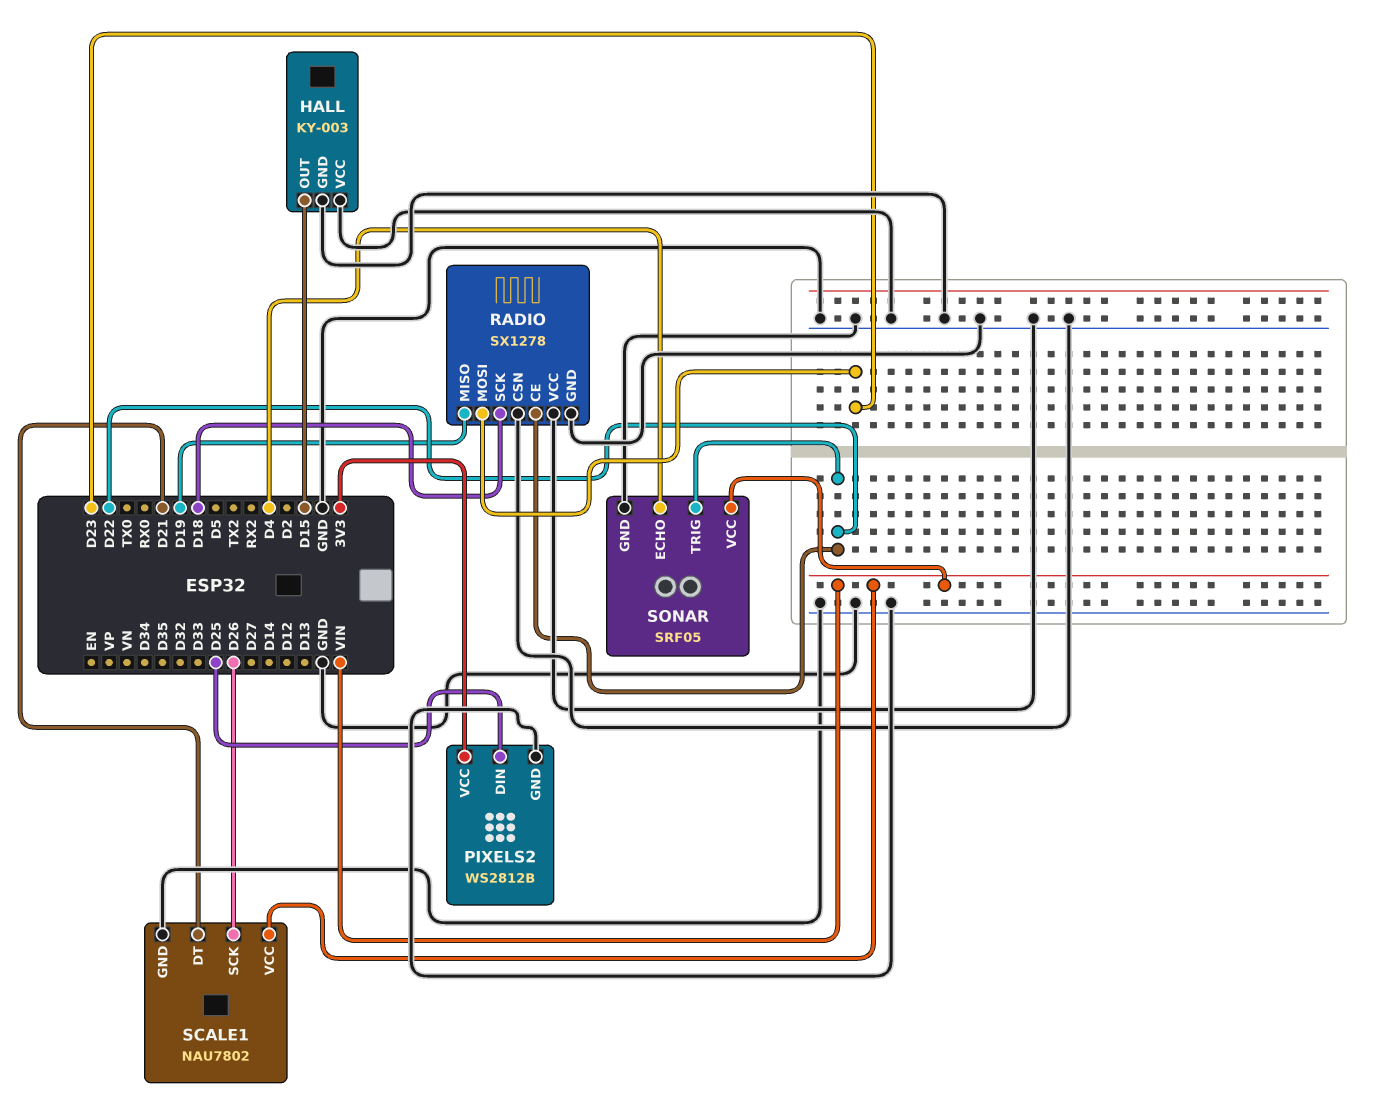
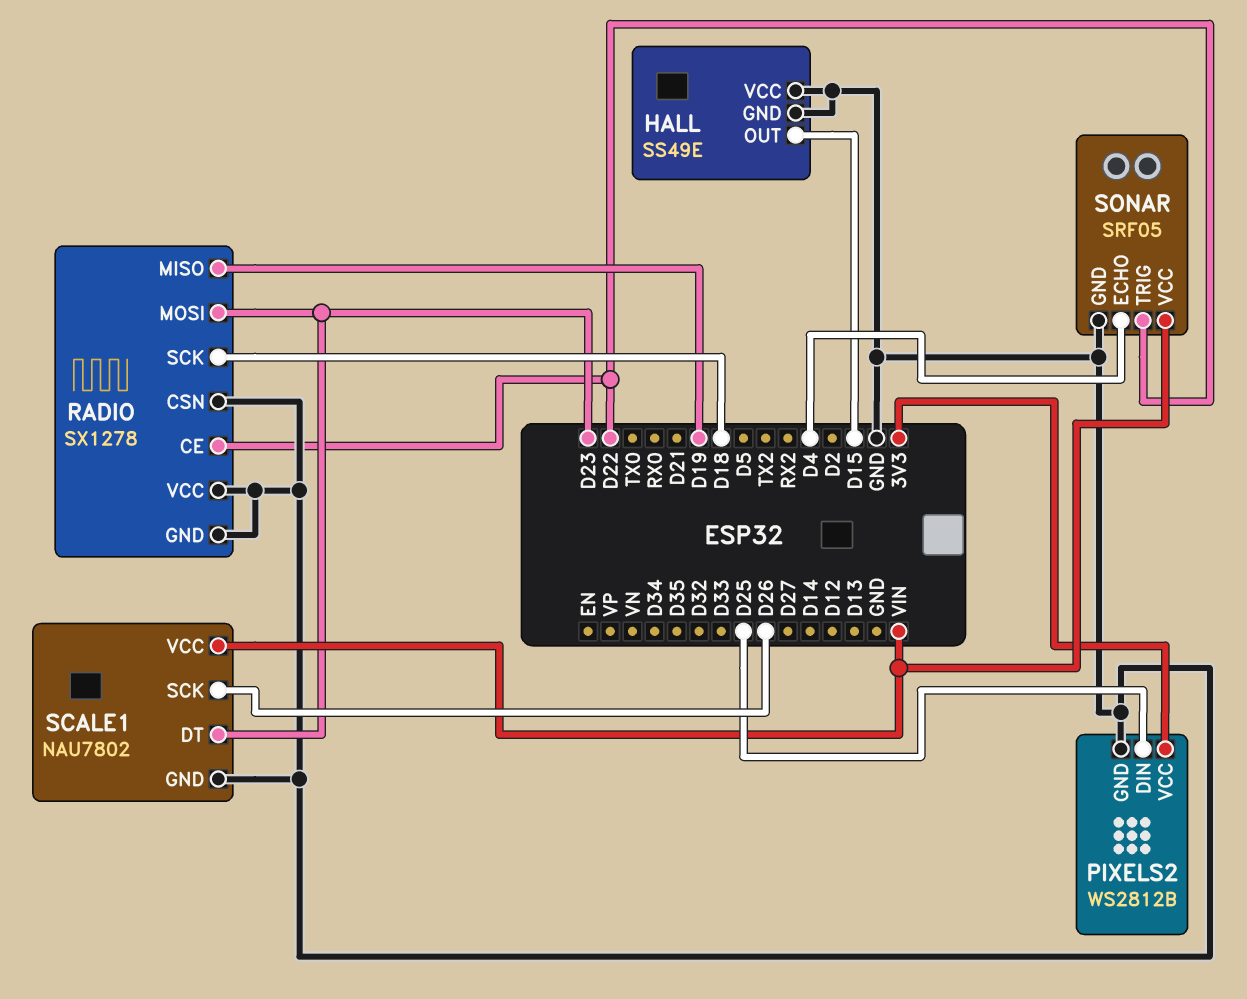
HALL: KY-003 -> SS49E
SCALE1 pin DT: D21 -> D23

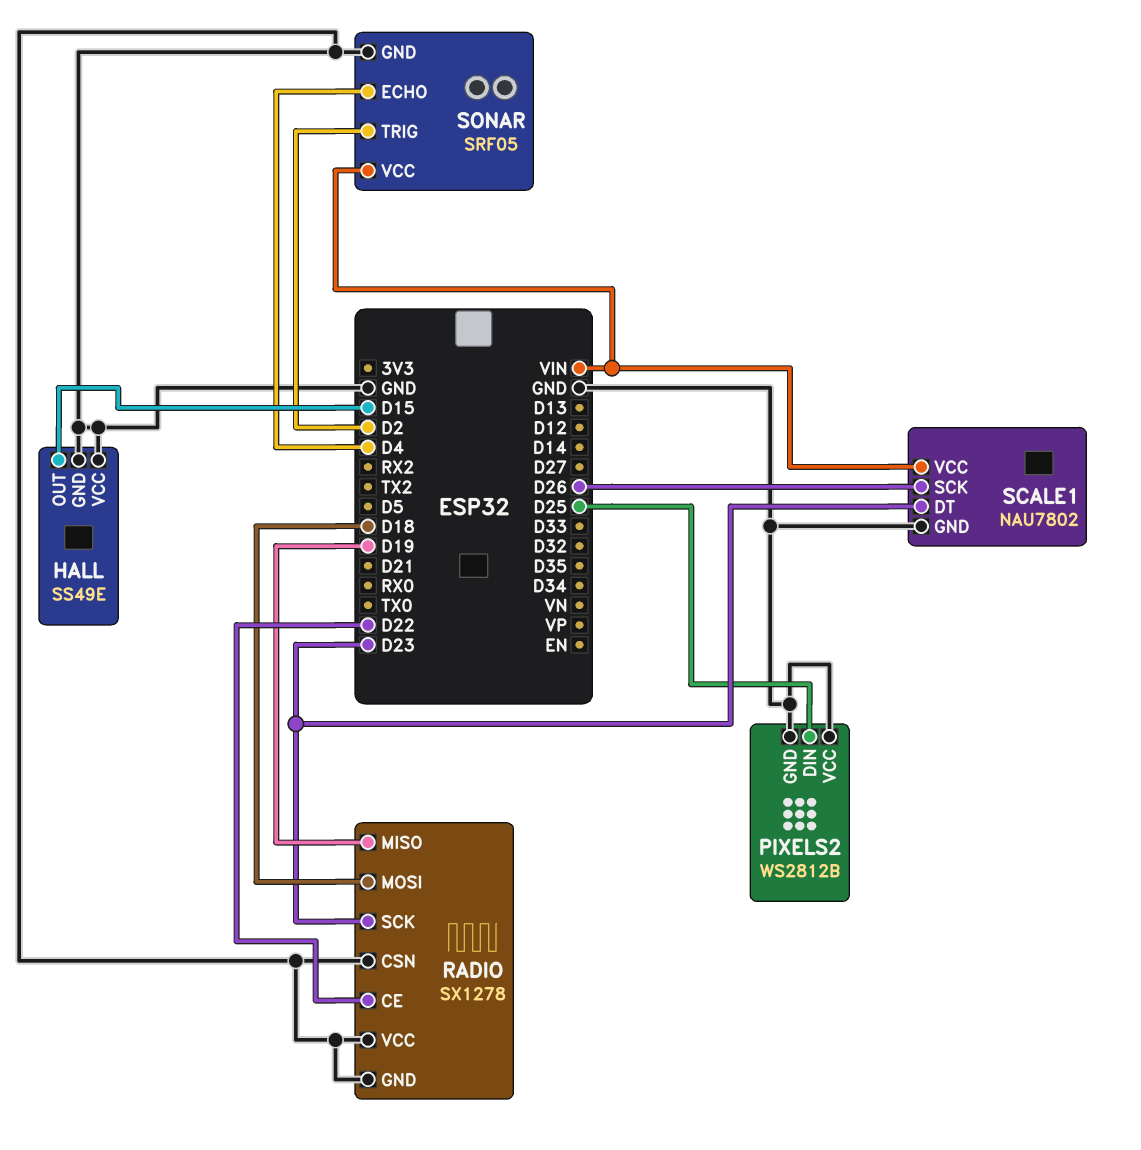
PIXELS2 pin VCC: 3V3 -> GND
RADIO pin MOSI: D23 -> D18
RADIO pin SCK: D18 -> D23
SONAR pin TRIG: D22 -> D2

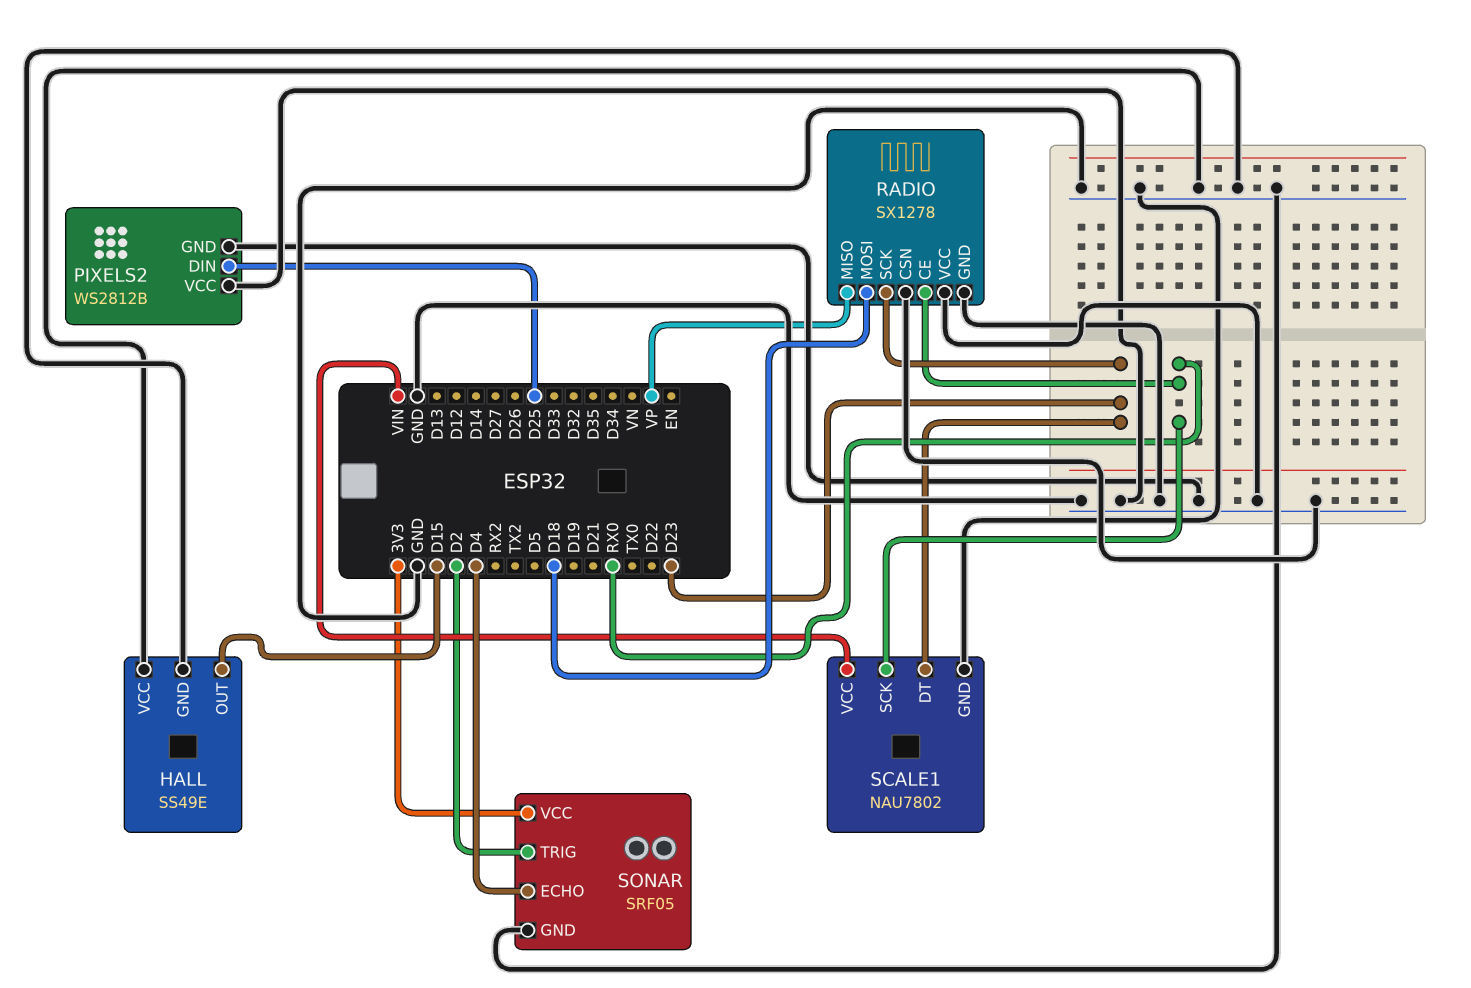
RADIO pin CE: D22 -> RX0
RADIO pin MISO: D19 -> VP
SCALE1 pin SCK: D26 -> RX0
SONAR pin VCC: VIN -> 3V3

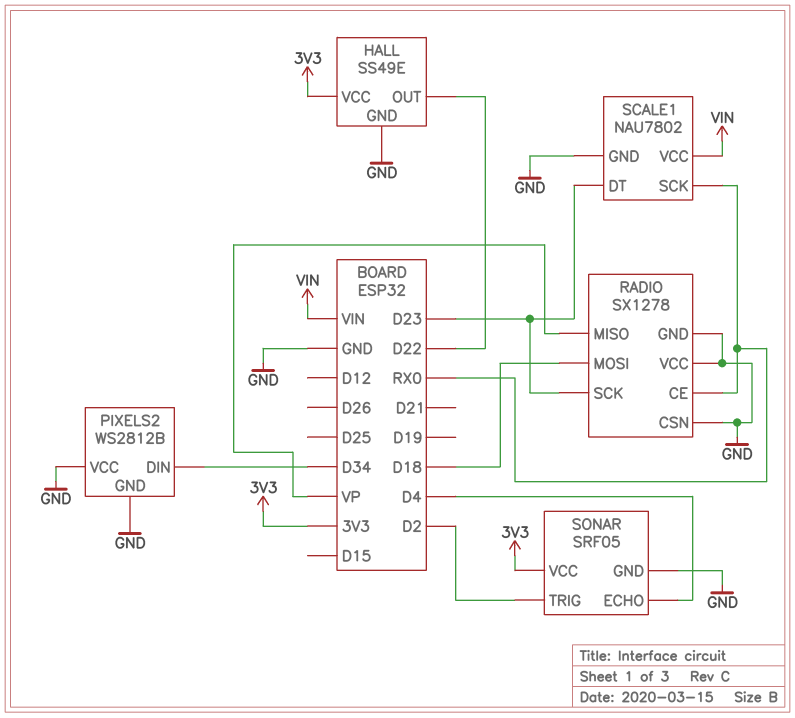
HALL pin OUT: D15 -> D22
HALL pin VCC: GND -> 3V3
PIXELS2 pin DIN: D25 -> D34

